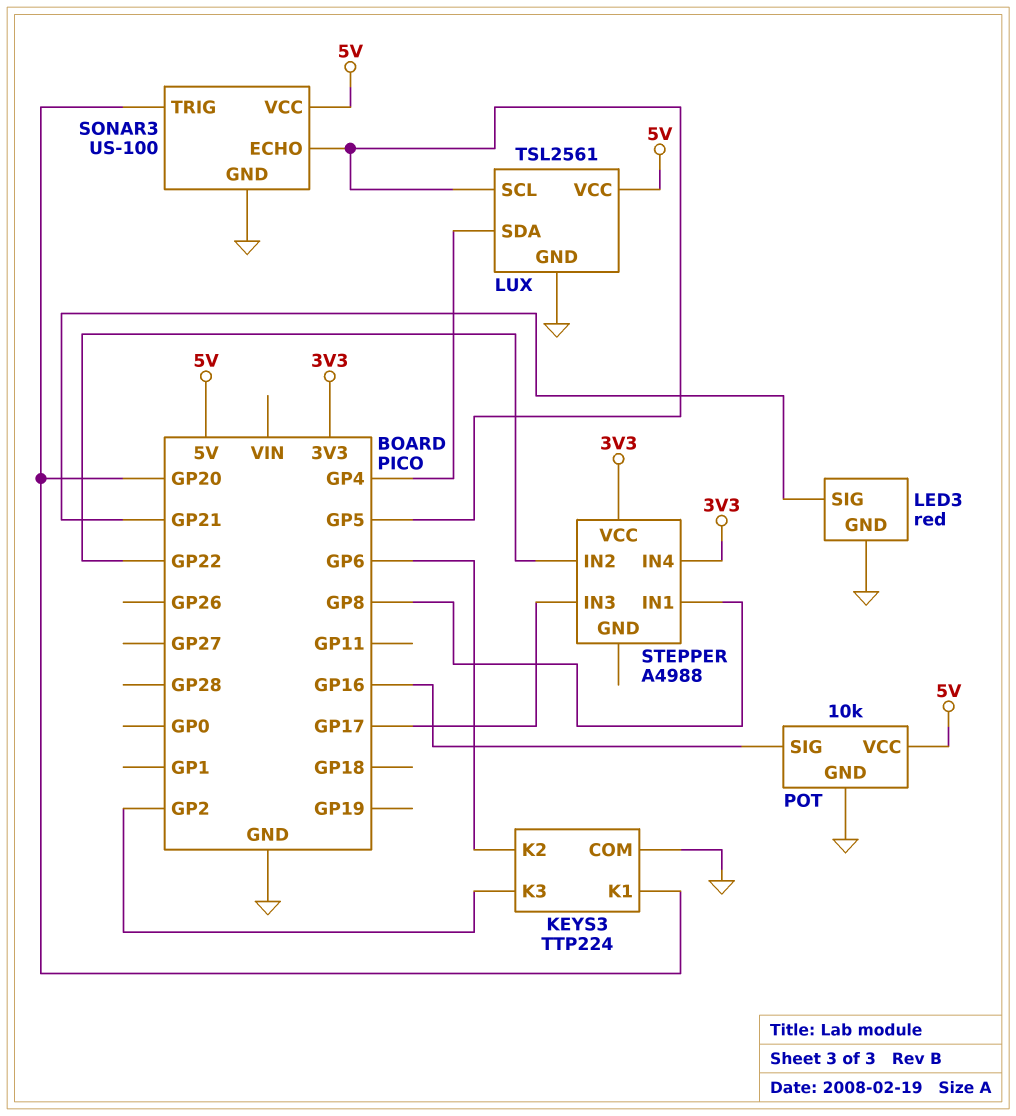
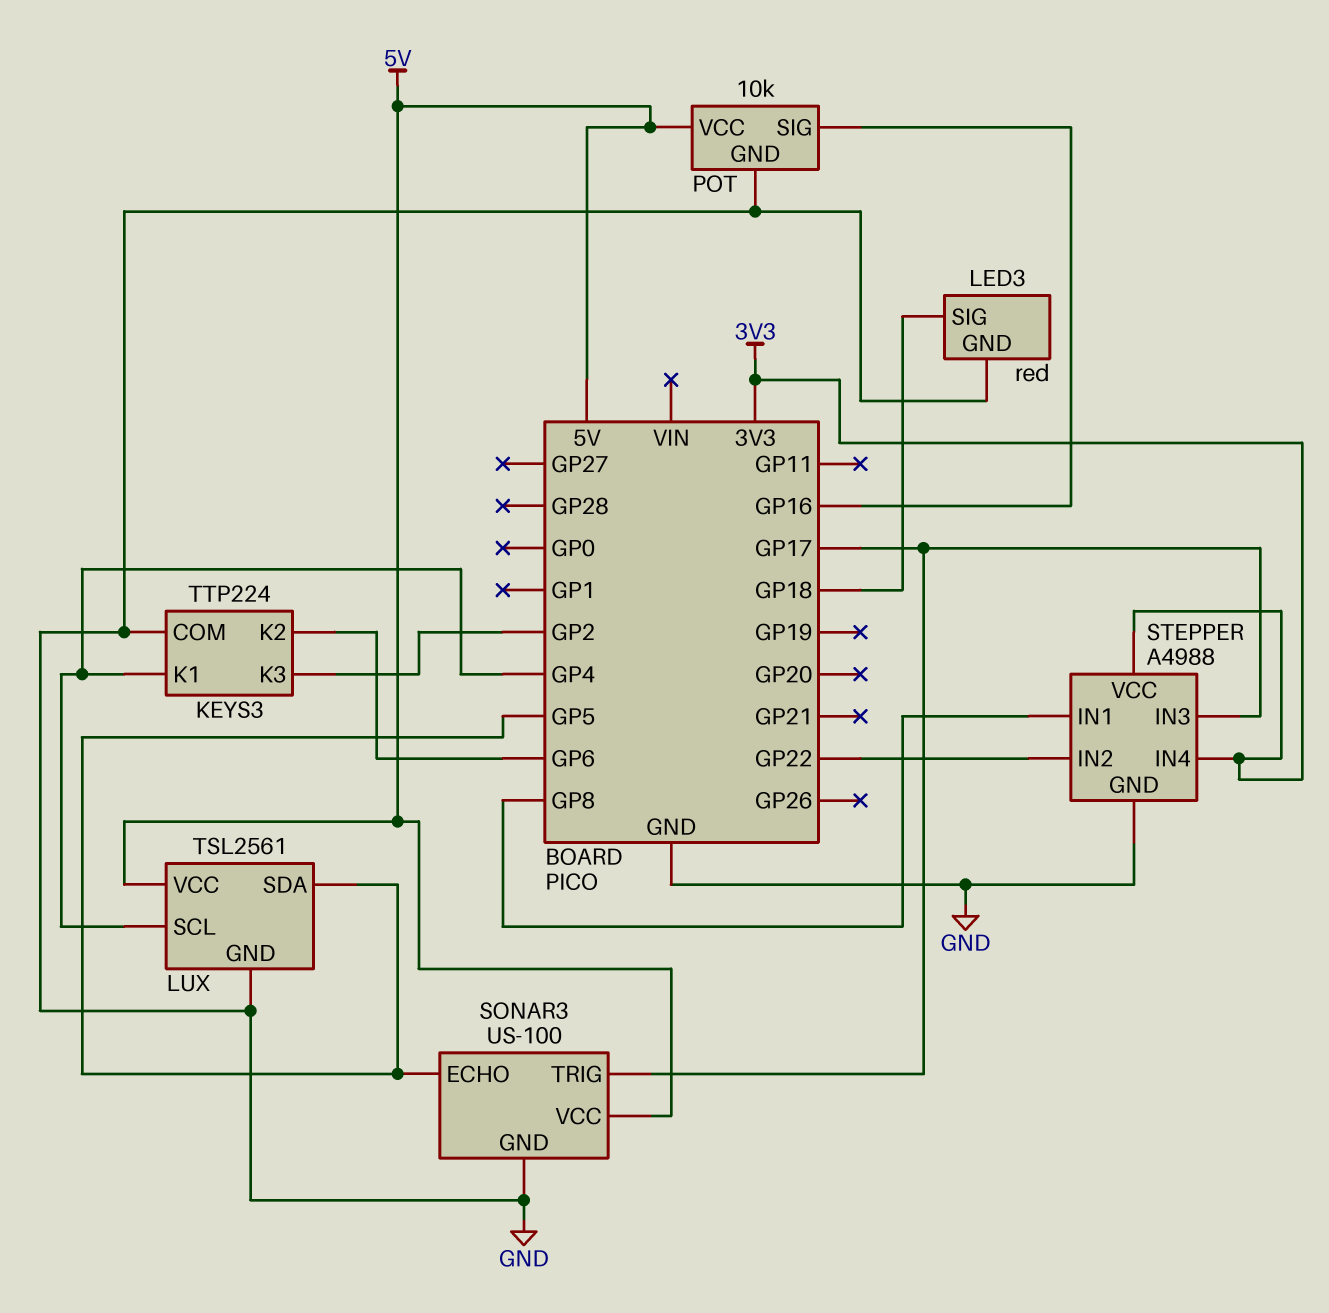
KEYS3 pin K1: GP20 -> GP4
LED3 pin SIG: GP21 -> GP18
LUX pin SCL: GP5 -> GP4
LUX pin SDA: GP4 -> GP5
SONAR3 pin TRIG: GP20 -> GP17
STEPPER pin GND: none -> GND

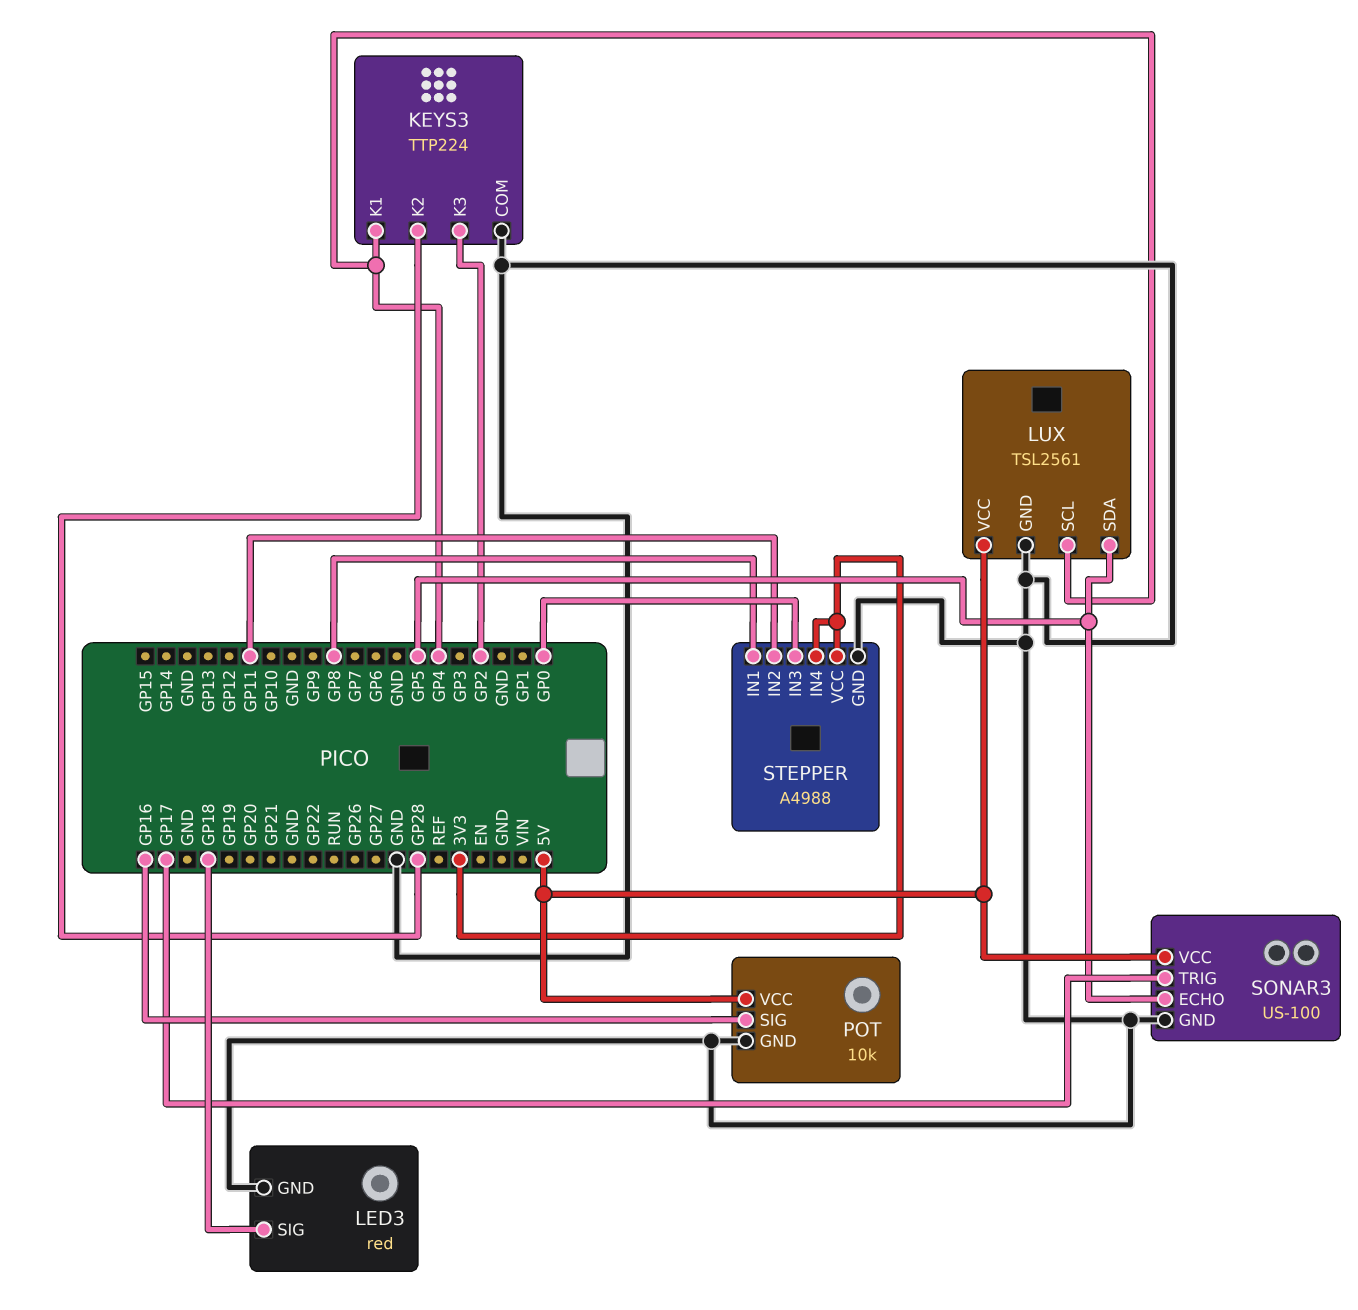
KEYS3 pin K2: GP6 -> GP28
STEPPER pin IN2: GP22 -> GP11
STEPPER pin IN3: GP17 -> GP0

